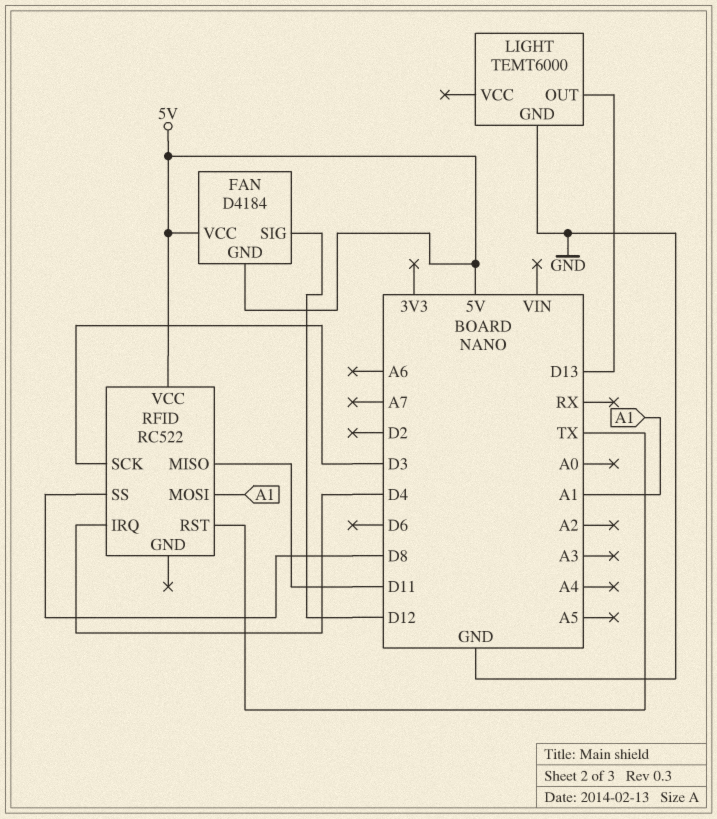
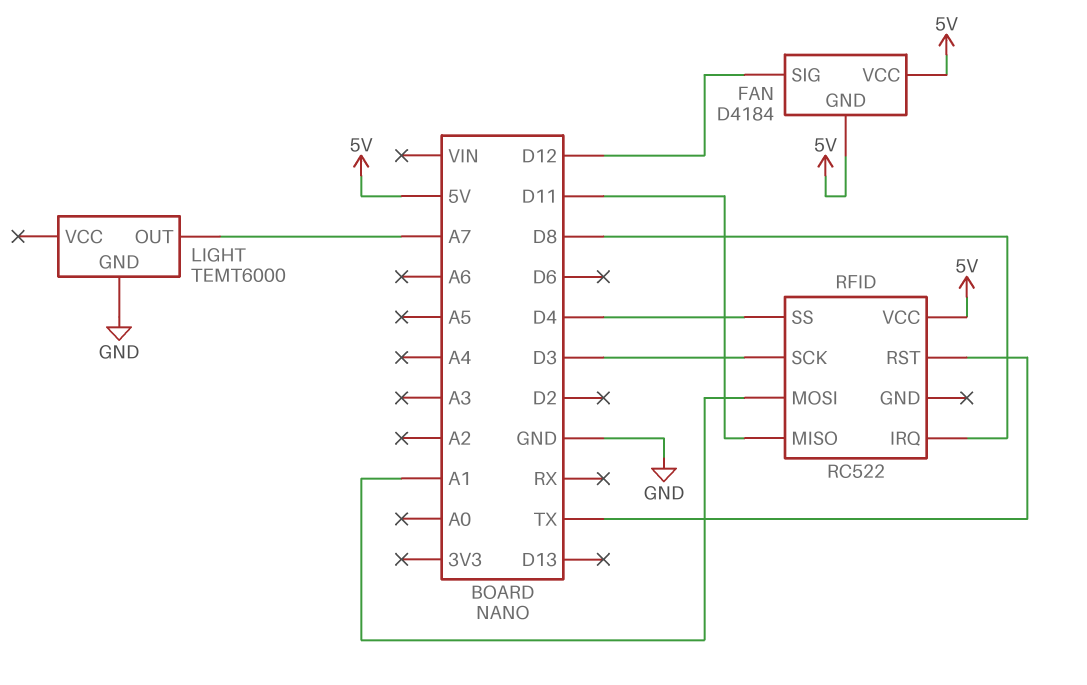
LIGHT pin OUT: D13 -> A7
RFID pin IRQ: D4 -> D8
RFID pin SS: D8 -> D4

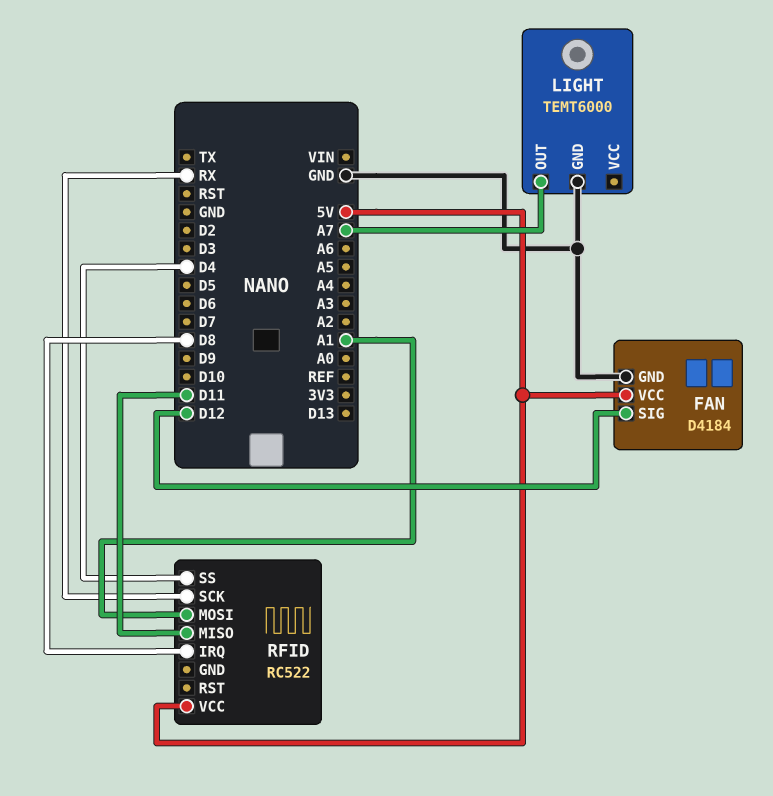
FAN pin GND: 5V -> GND
RFID pin RST: TX -> none
RFID pin SCK: D3 -> RX

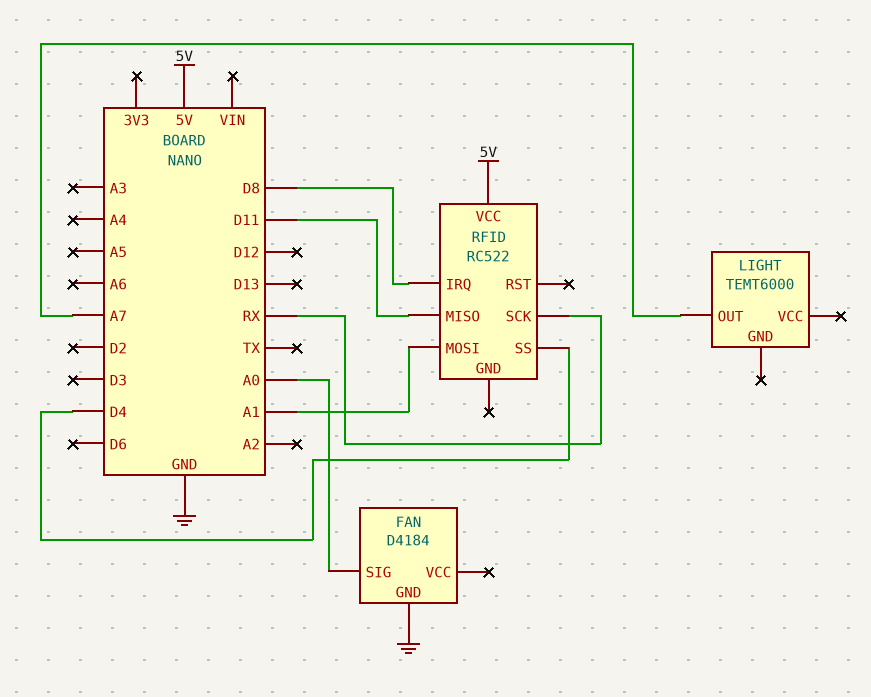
FAN pin SIG: D12 -> A0
FAN pin VCC: 5V -> none
LIGHT pin GND: GND -> none

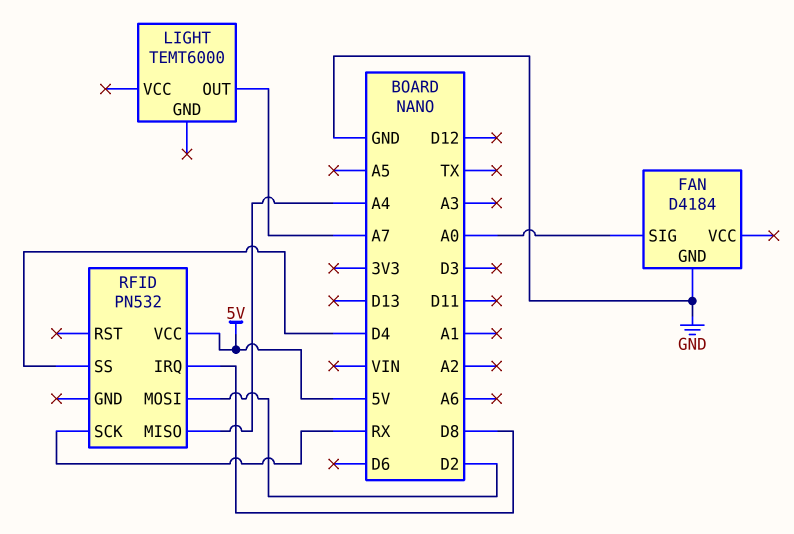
RFID: RC522 -> PN532
RFID pin MISO: D11 -> A4
RFID pin MOSI: A1 -> D2

